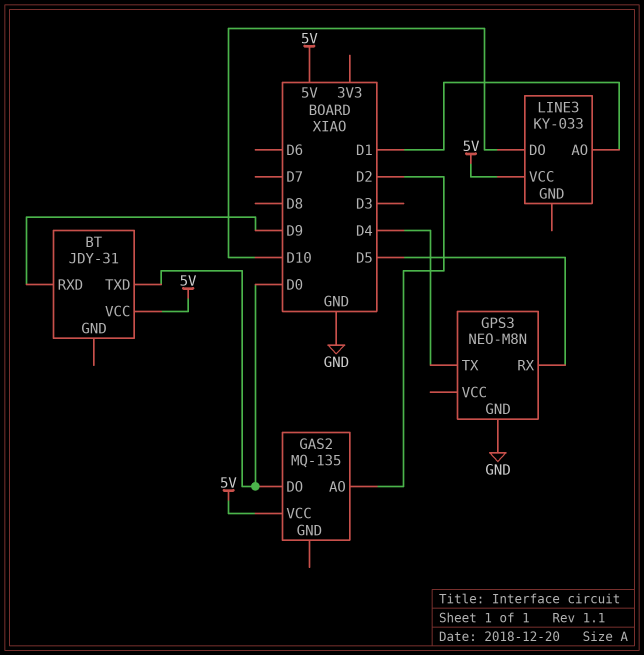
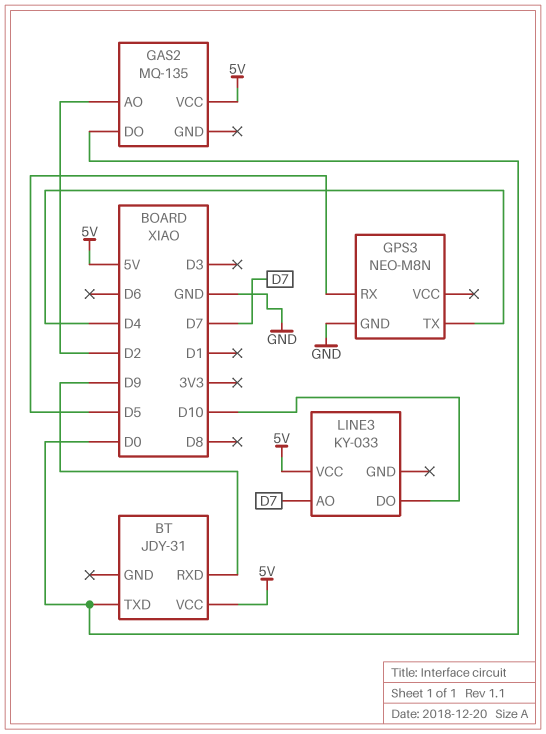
LINE3 pin AO: D1 -> D7

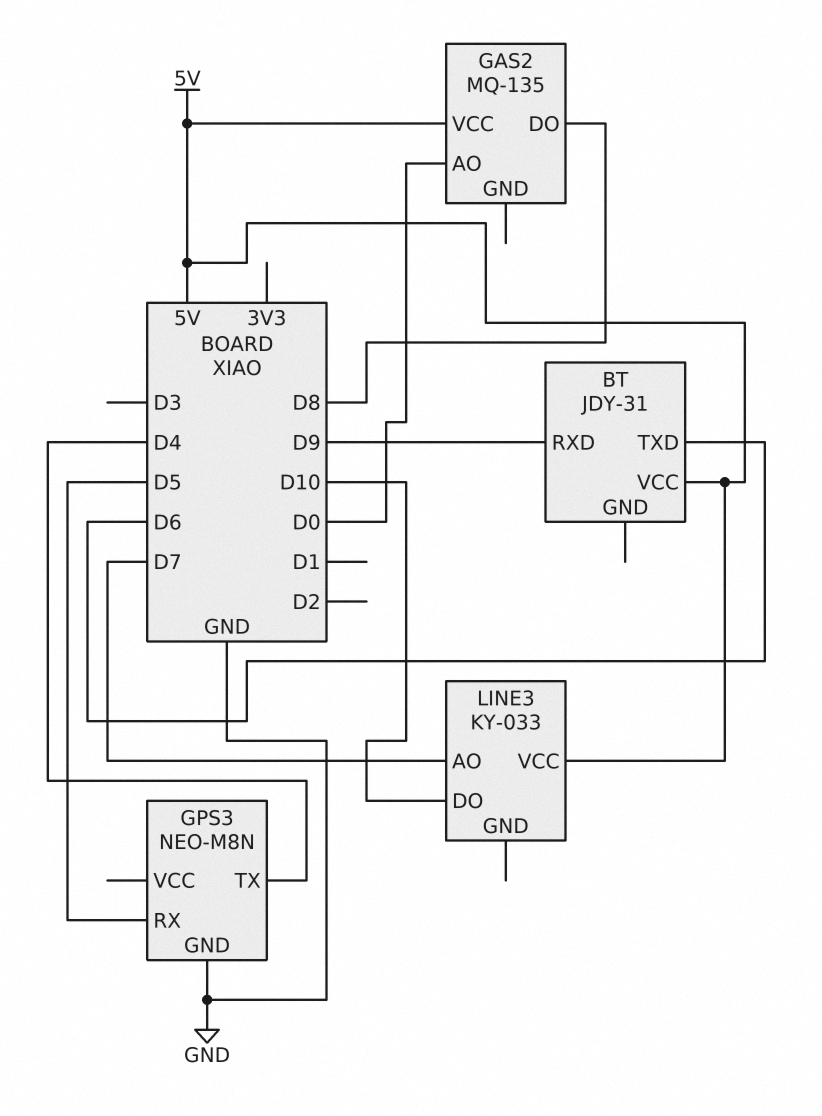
BT pin TXD: D0 -> D6
GAS2 pin AO: D2 -> D0
GAS2 pin DO: D0 -> D8

